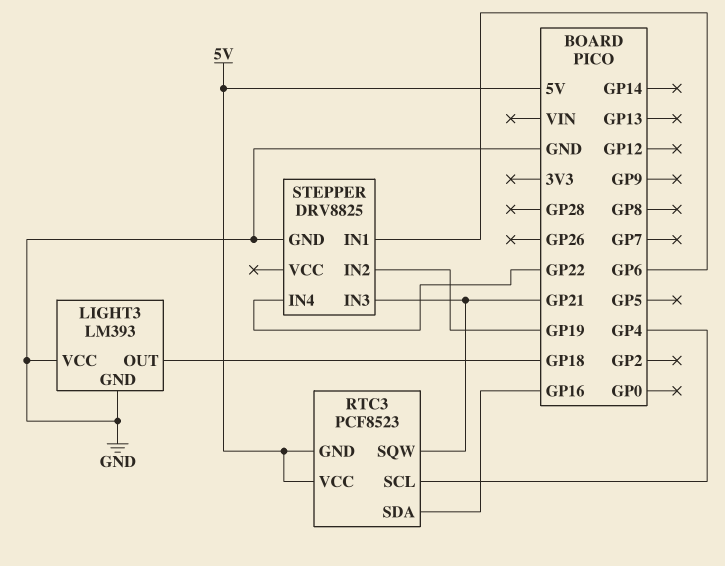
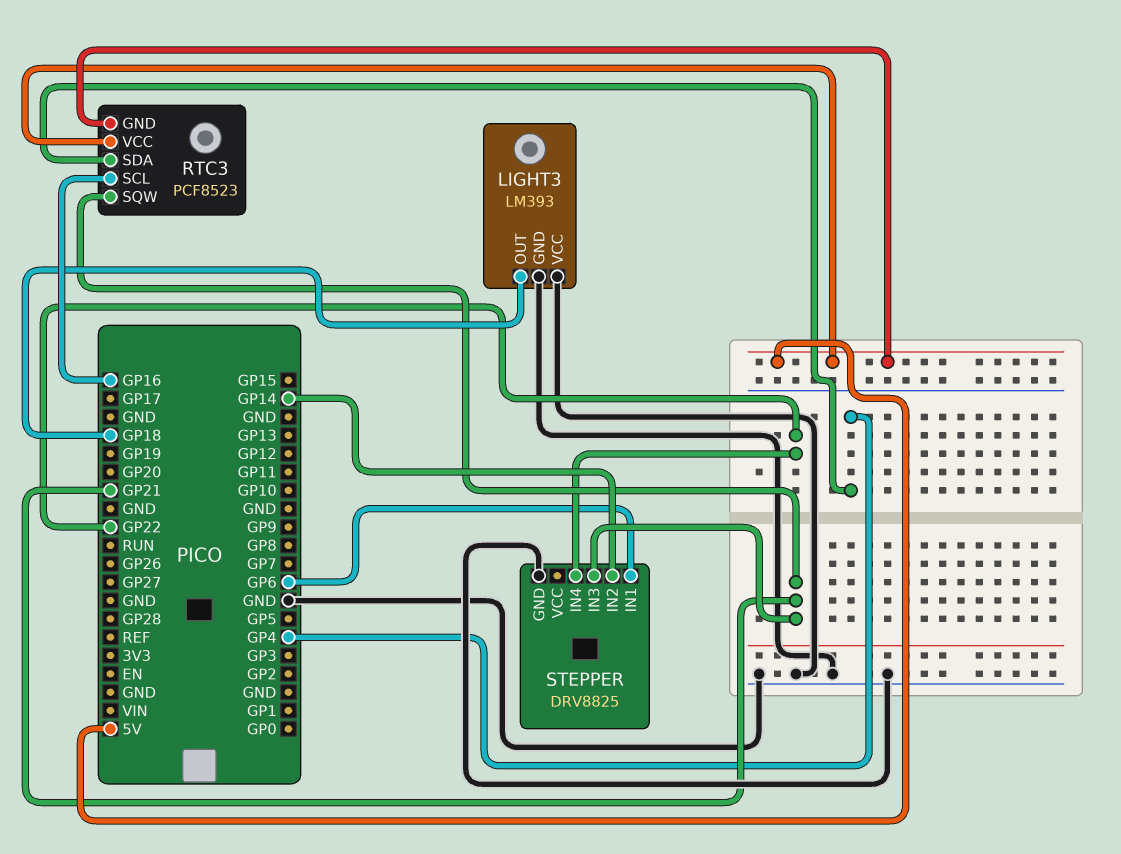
RTC3 pin SCL: GP4 -> GP16
RTC3 pin SDA: GP16 -> GP4
STEPPER pin IN2: GP19 -> GP14

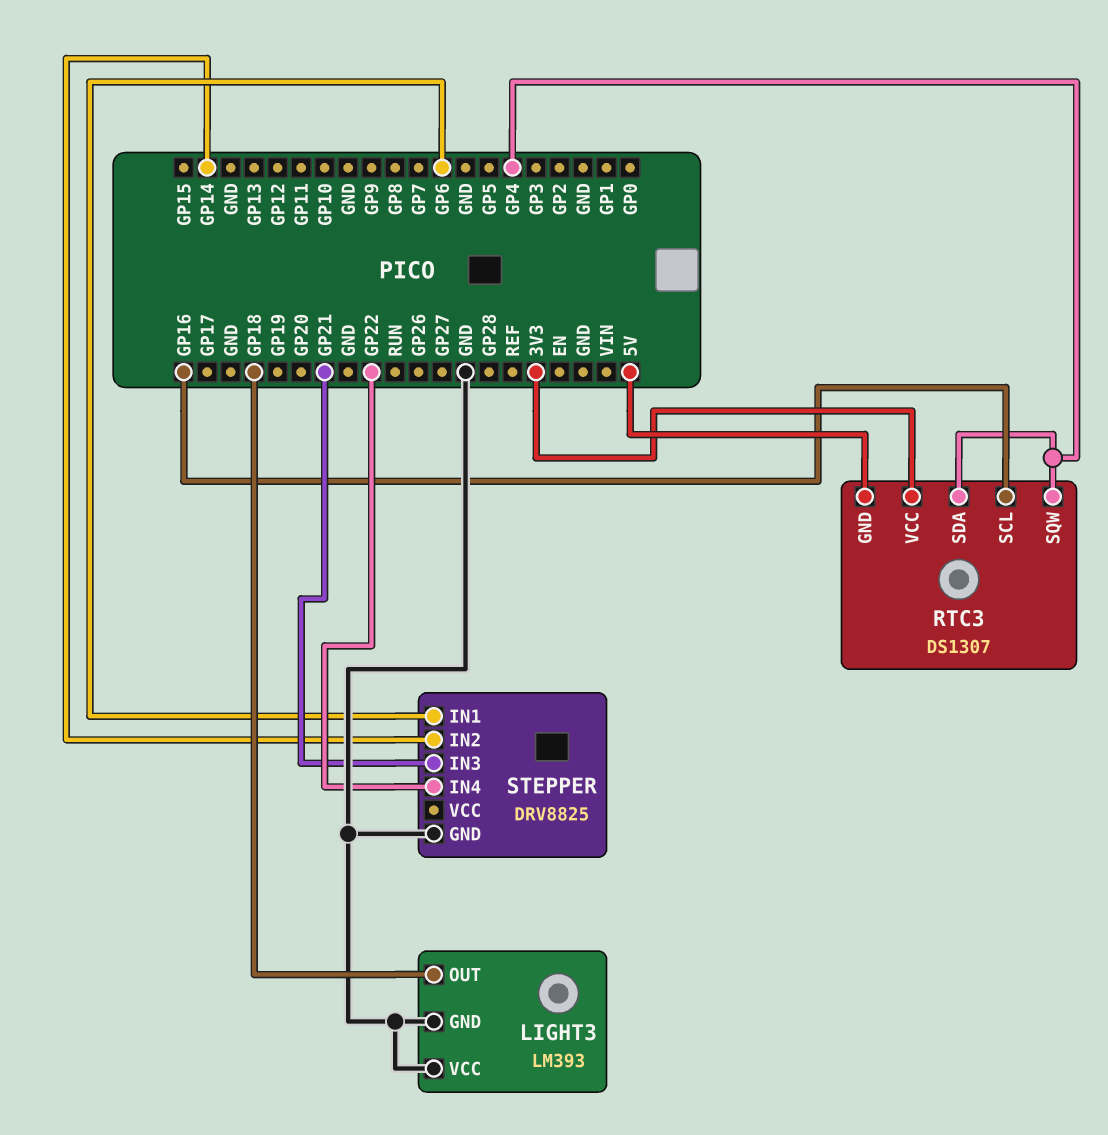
RTC3: PCF8523 -> DS1307
RTC3 pin SQW: GP21 -> GP4
RTC3 pin VCC: 5V -> 3V3

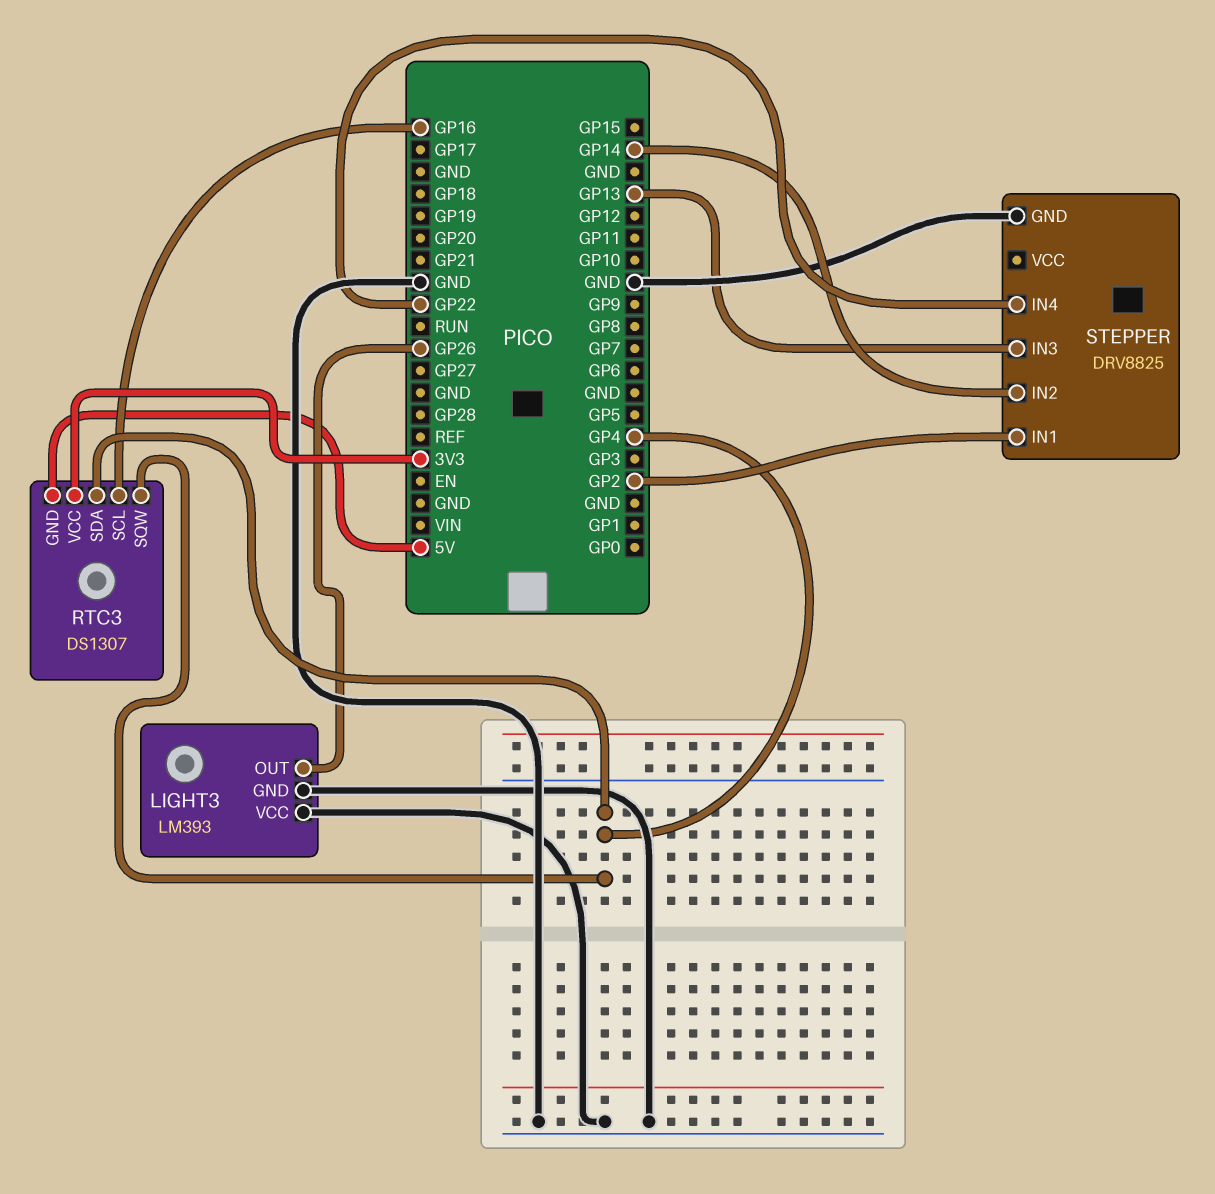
LIGHT3 pin OUT: GP18 -> GP26
STEPPER pin IN1: GP6 -> GP2
STEPPER pin IN3: GP21 -> GP13

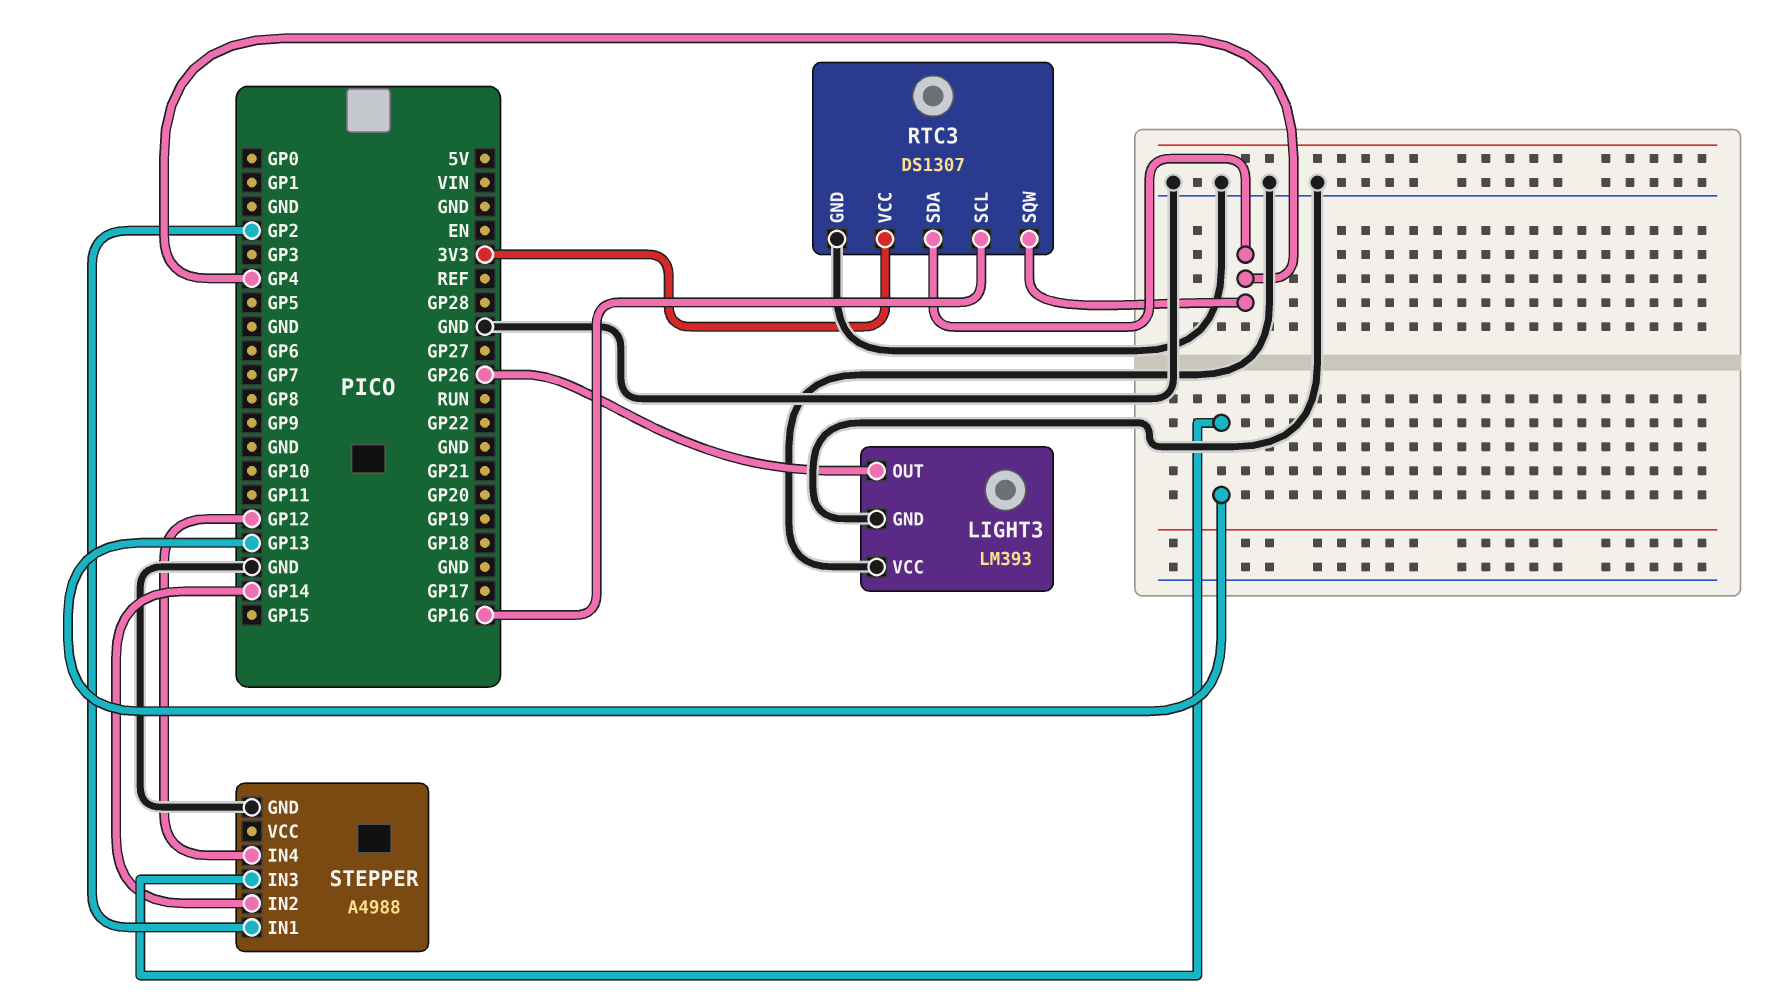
RTC3 pin GND: 5V -> GND
STEPPER: DRV8825 -> A4988
STEPPER pin IN4: GP22 -> GP12

